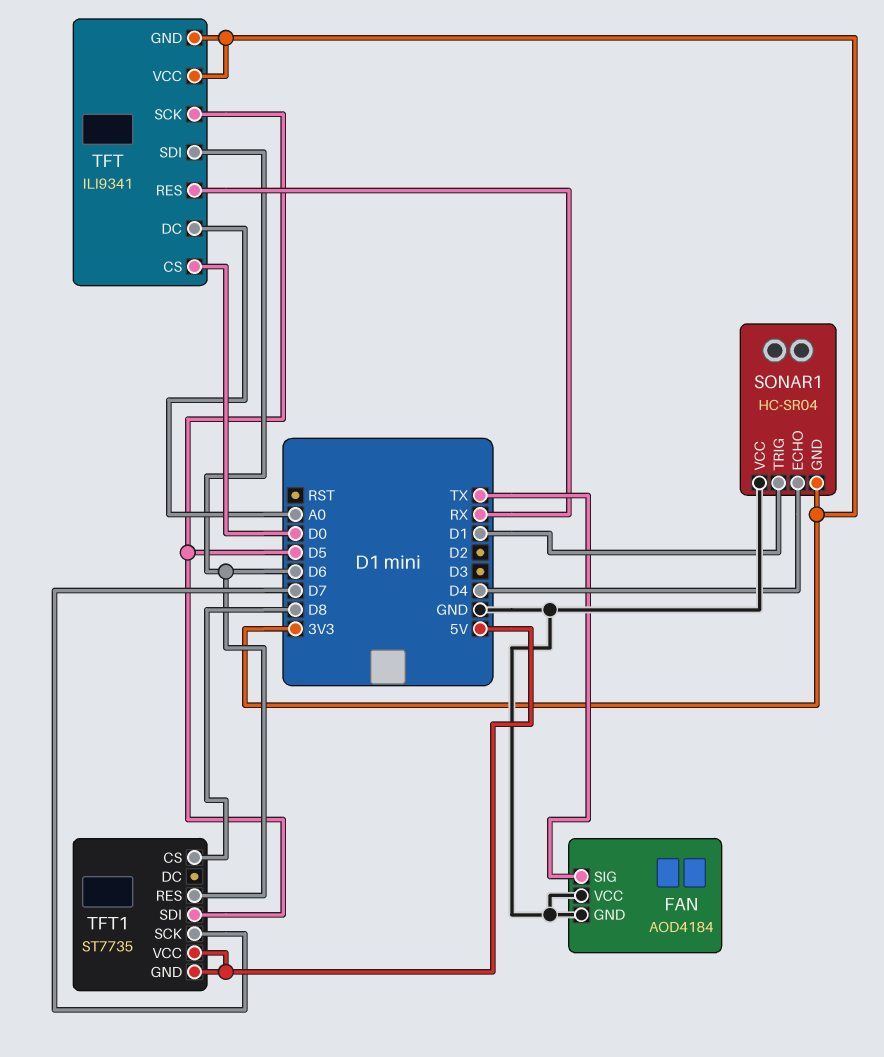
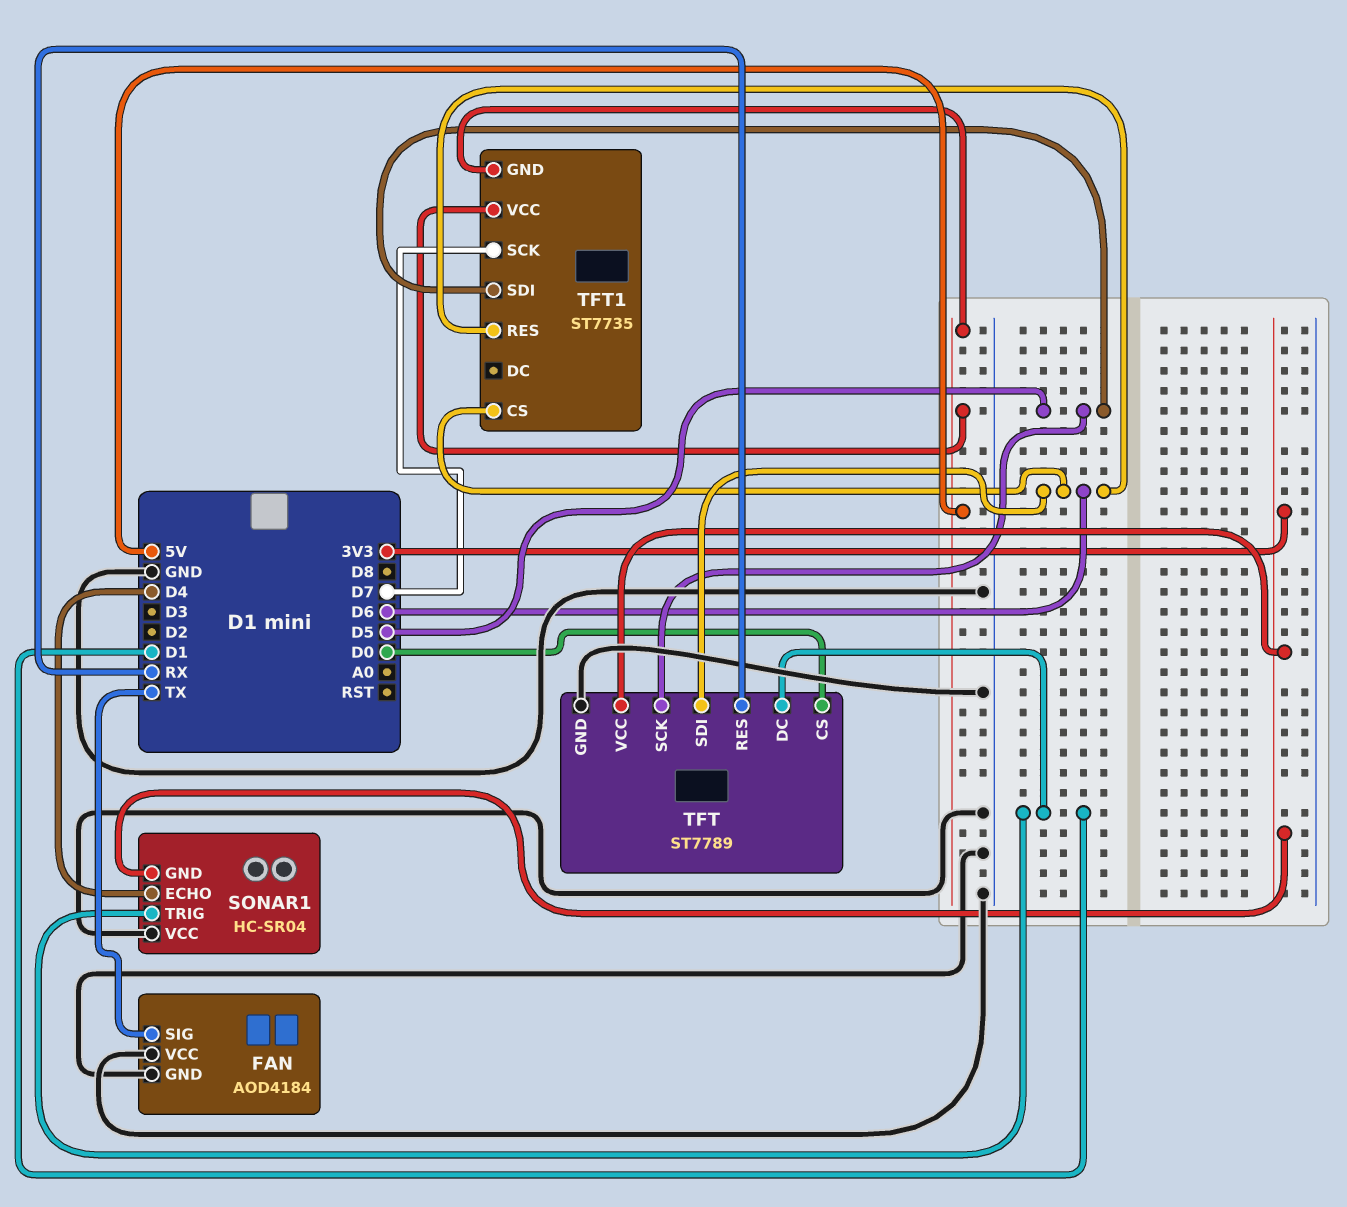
TFT: ILI9341 -> ST7789
TFT pin DC: A0 -> D1
TFT pin GND: 3V3 -> GND
TFT1 pin CS: D8 -> D6

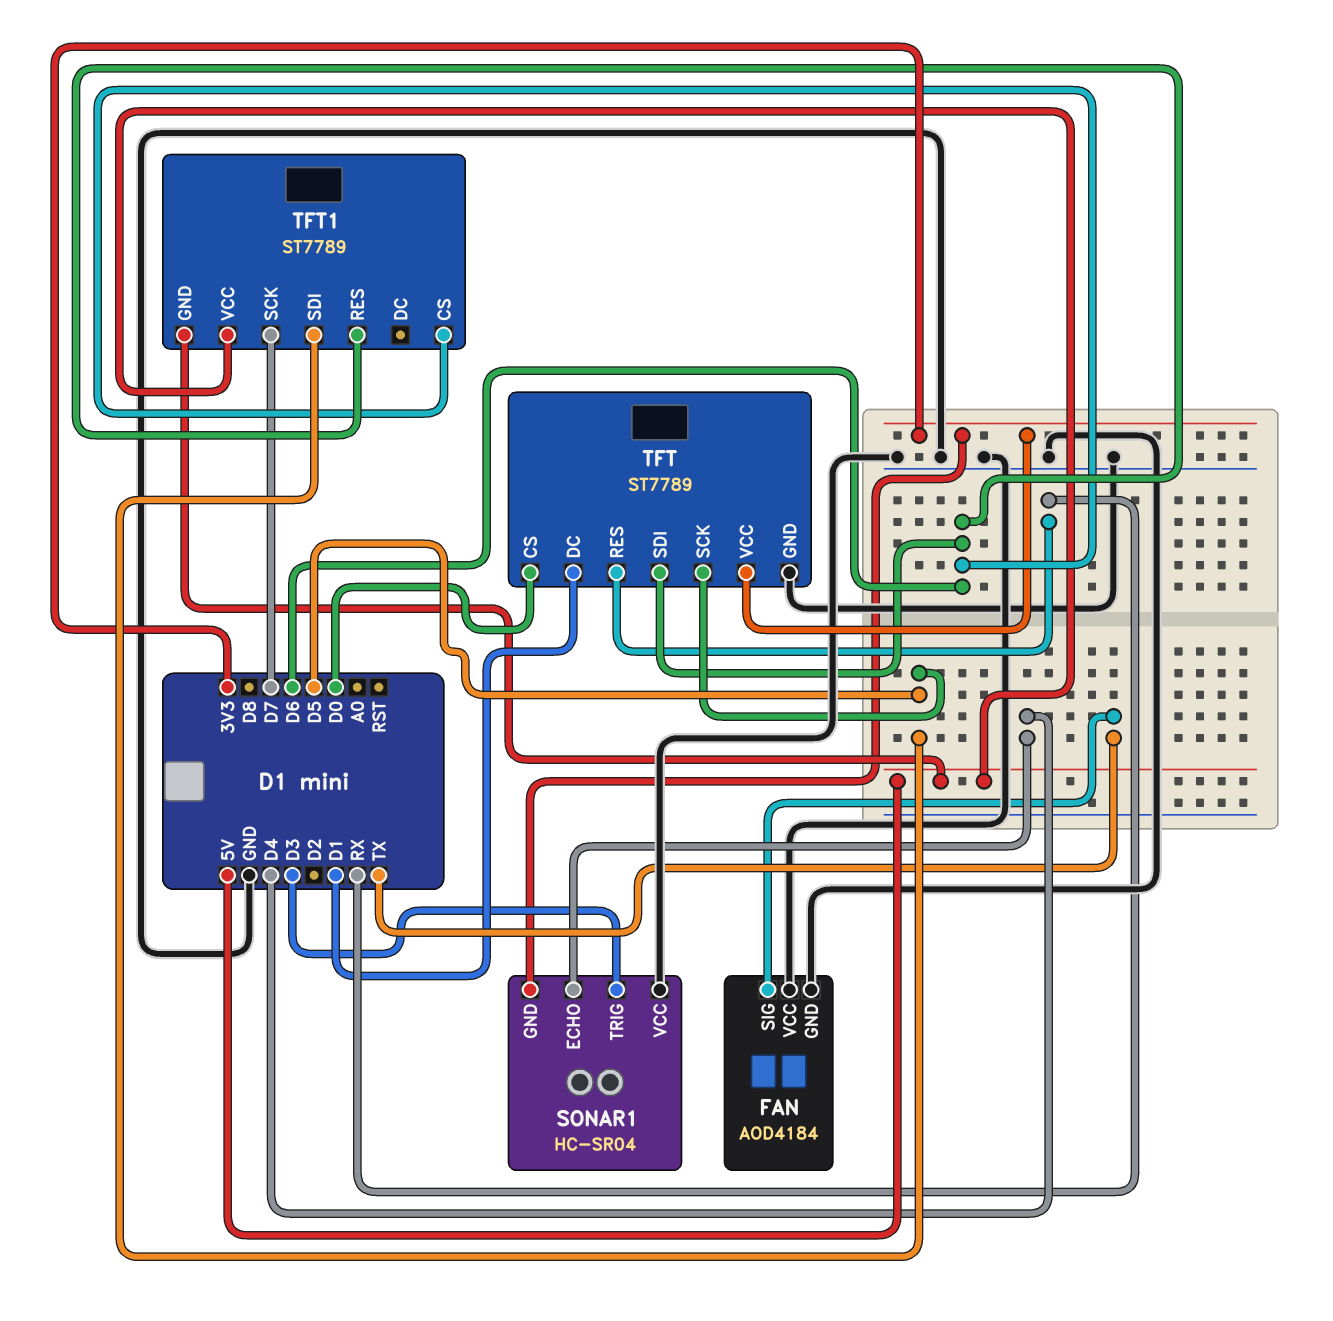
SONAR1 pin TRIG: D1 -> D3
TFT1: ST7735 -> ST7789

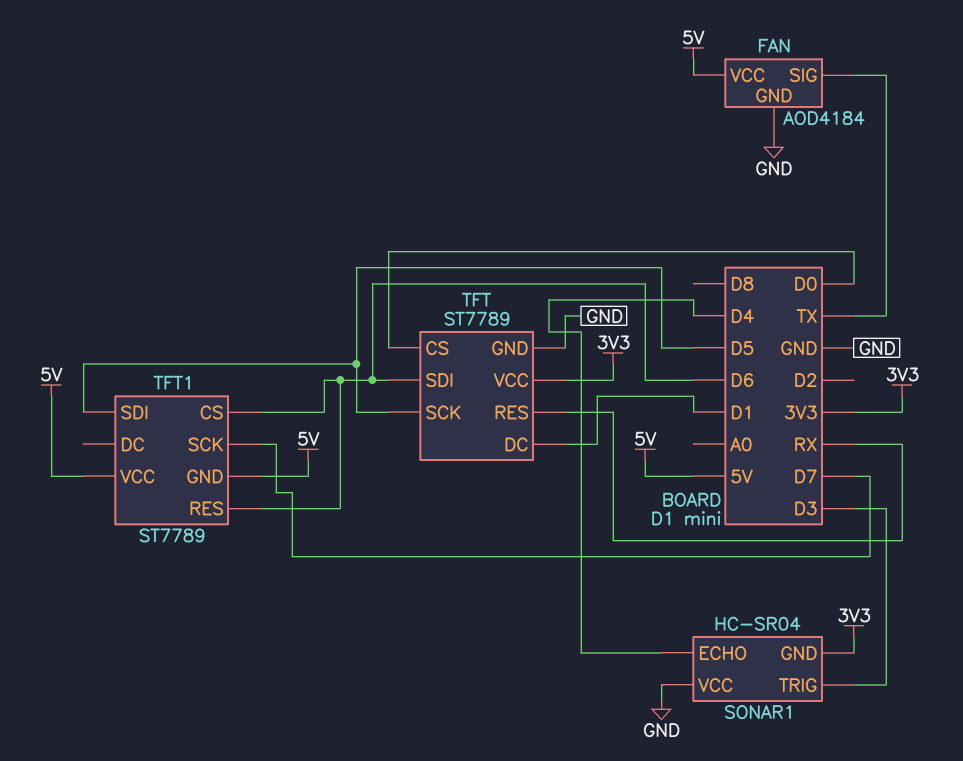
FAN pin VCC: GND -> 5V

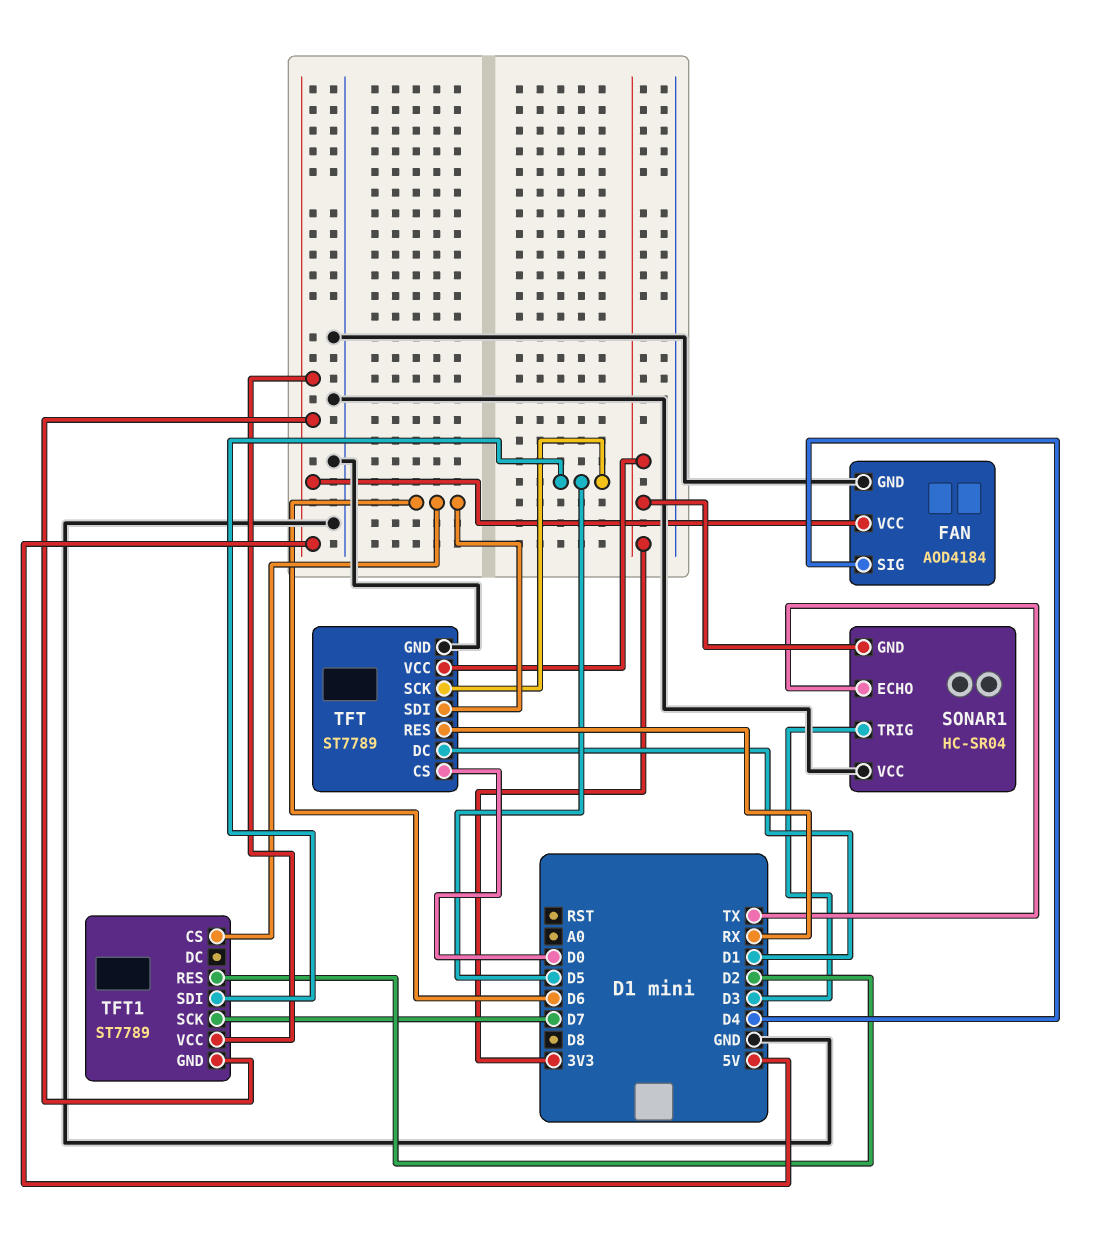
FAN pin SIG: TX -> D4
SONAR1 pin ECHO: D4 -> TX
TFT1 pin RES: D6 -> D2

